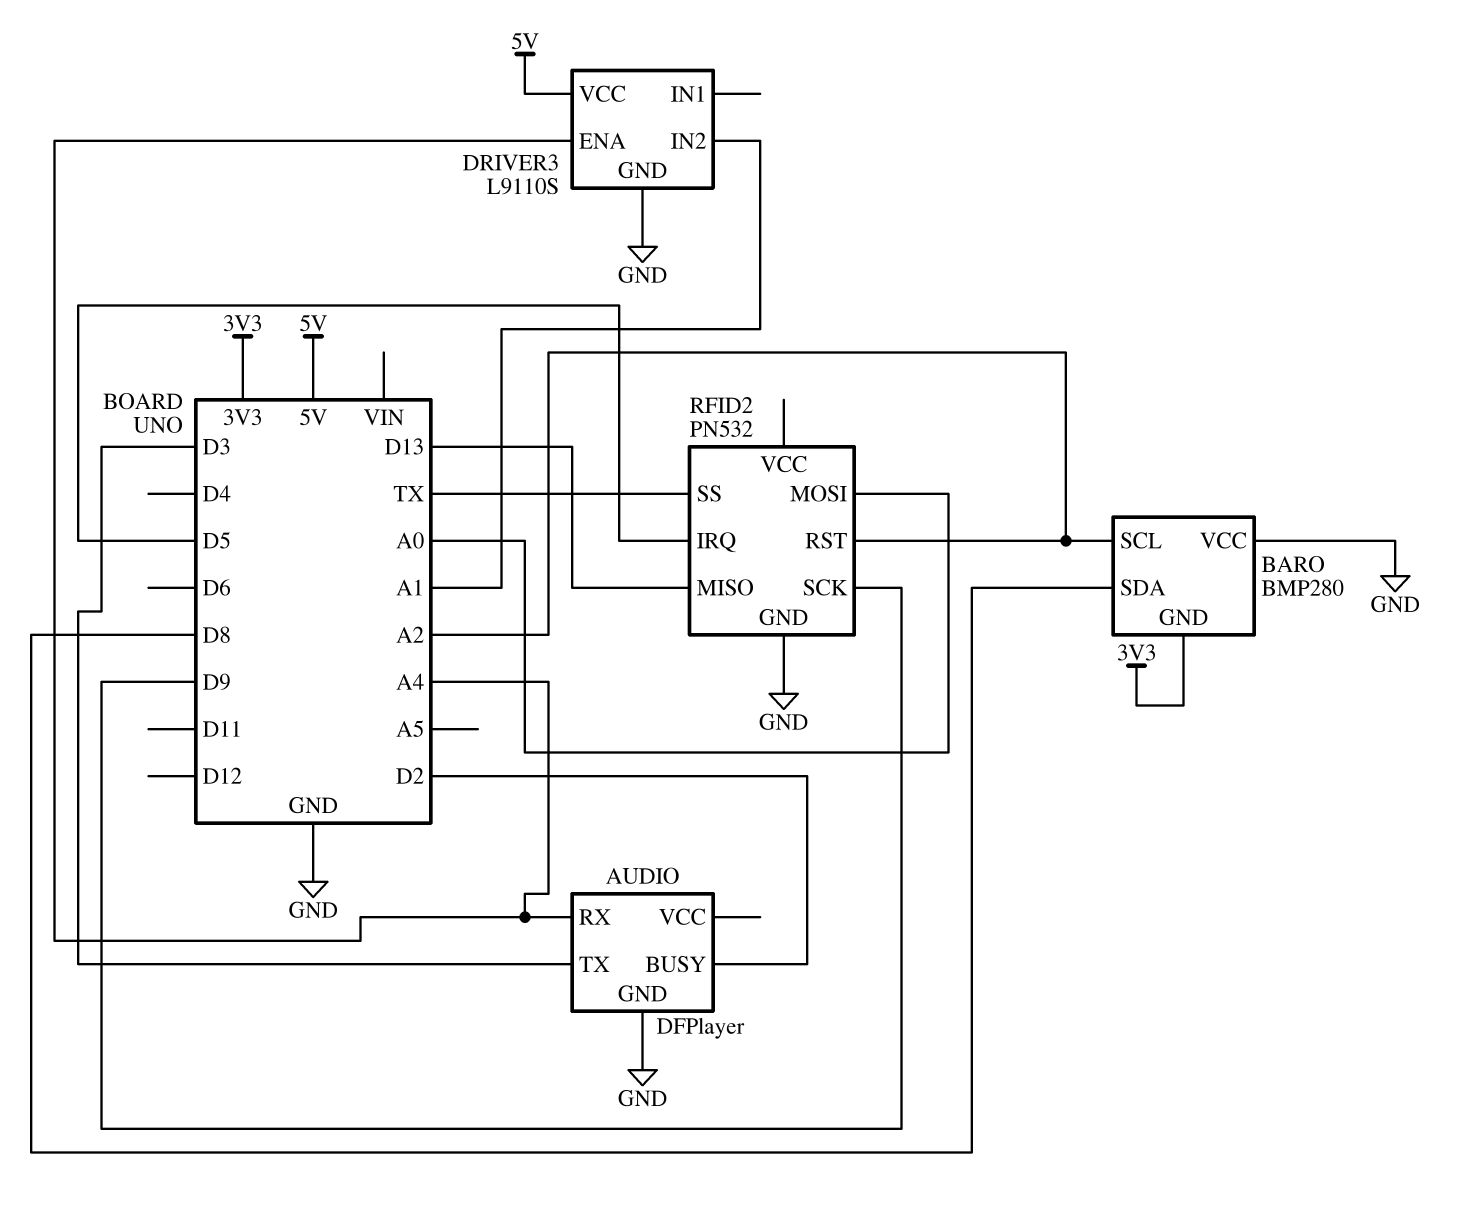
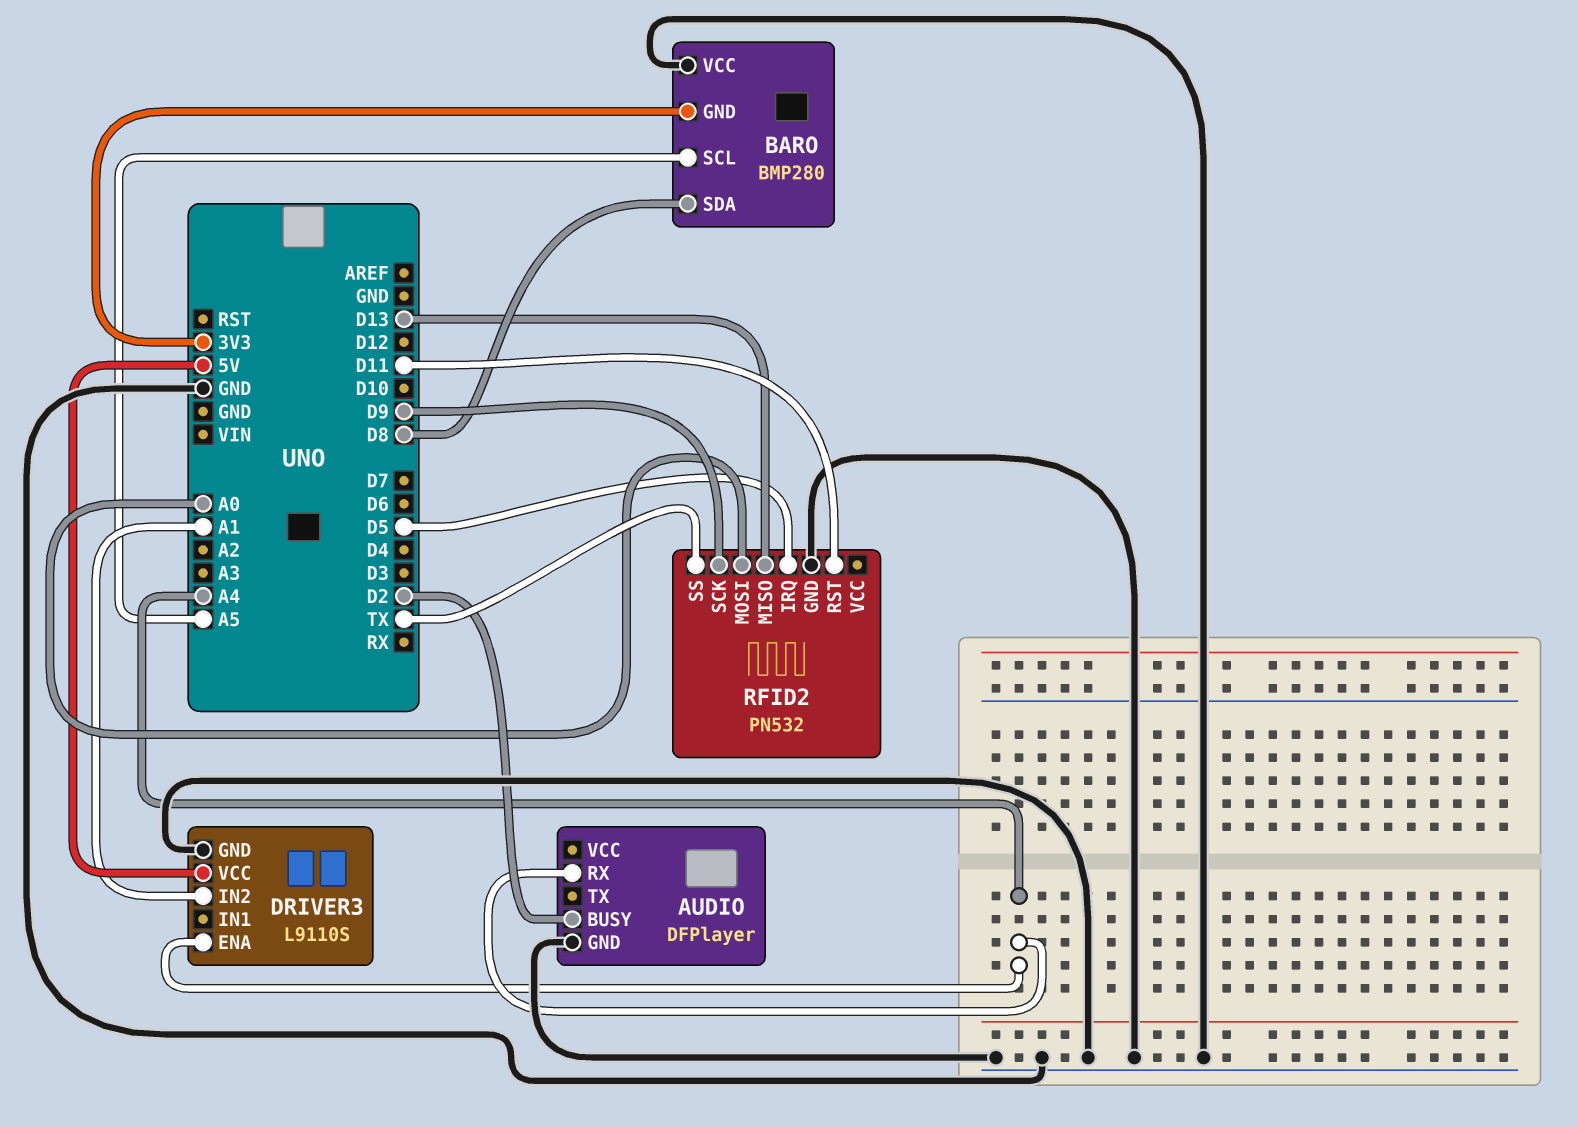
AUDIO pin TX: D3 -> none
BARO pin SCL: A2 -> A5
RFID2 pin RST: A2 -> D11

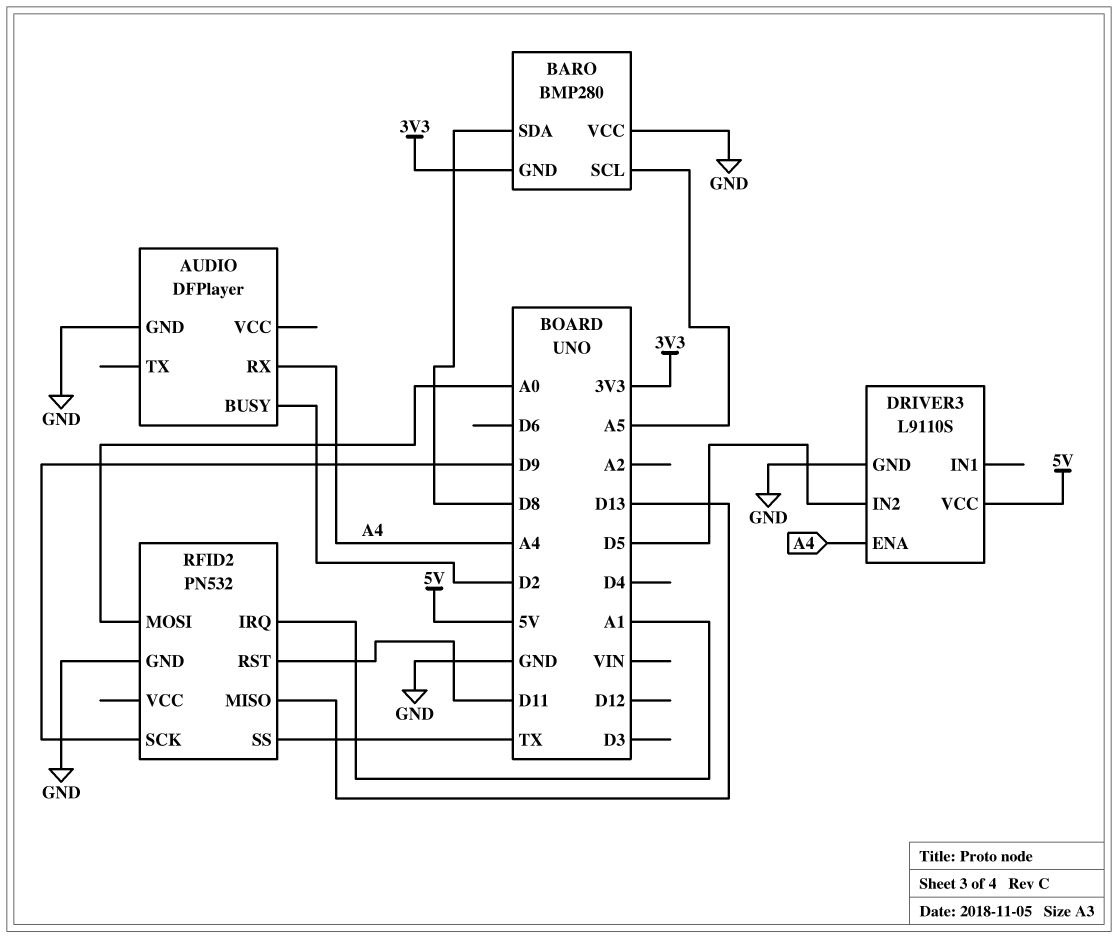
DRIVER3 pin IN2: A1 -> D5
RFID2 pin IRQ: D5 -> A1

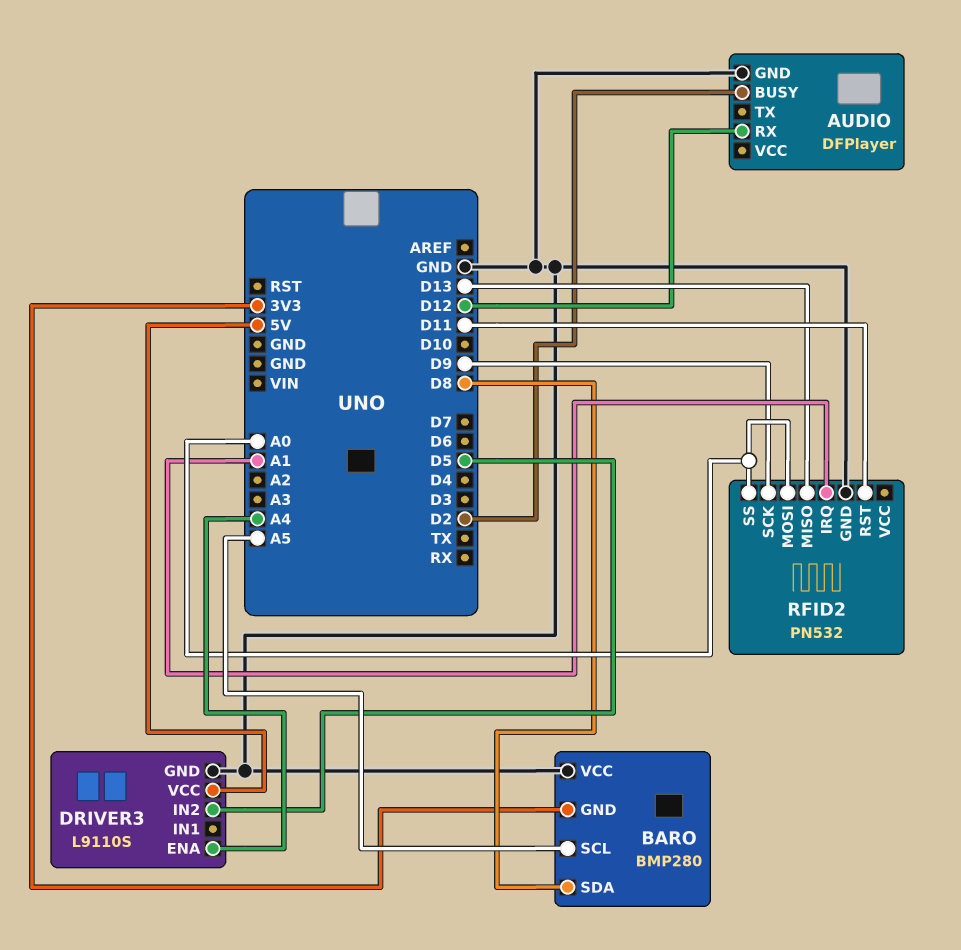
AUDIO pin RX: A4 -> D12
RFID2 pin SS: TX -> A0

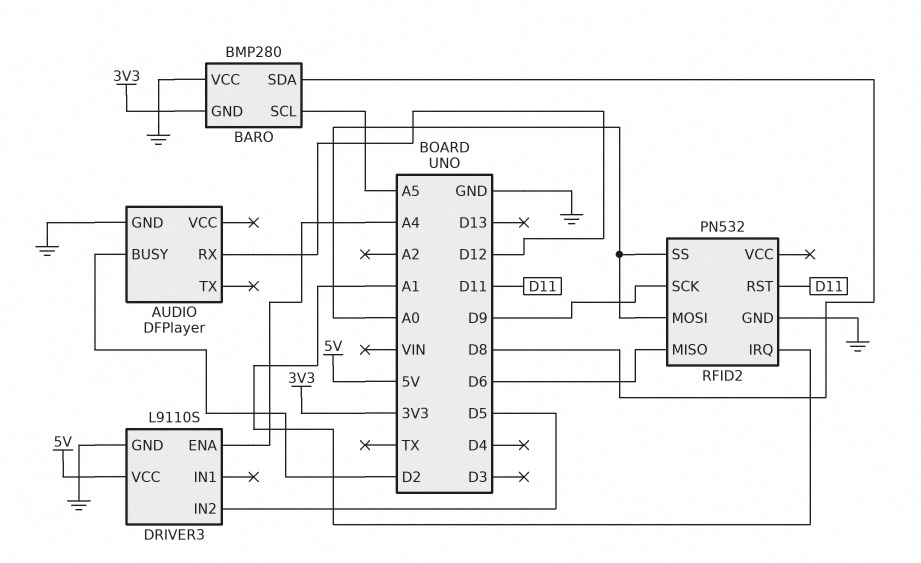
RFID2 pin MISO: D13 -> D6

